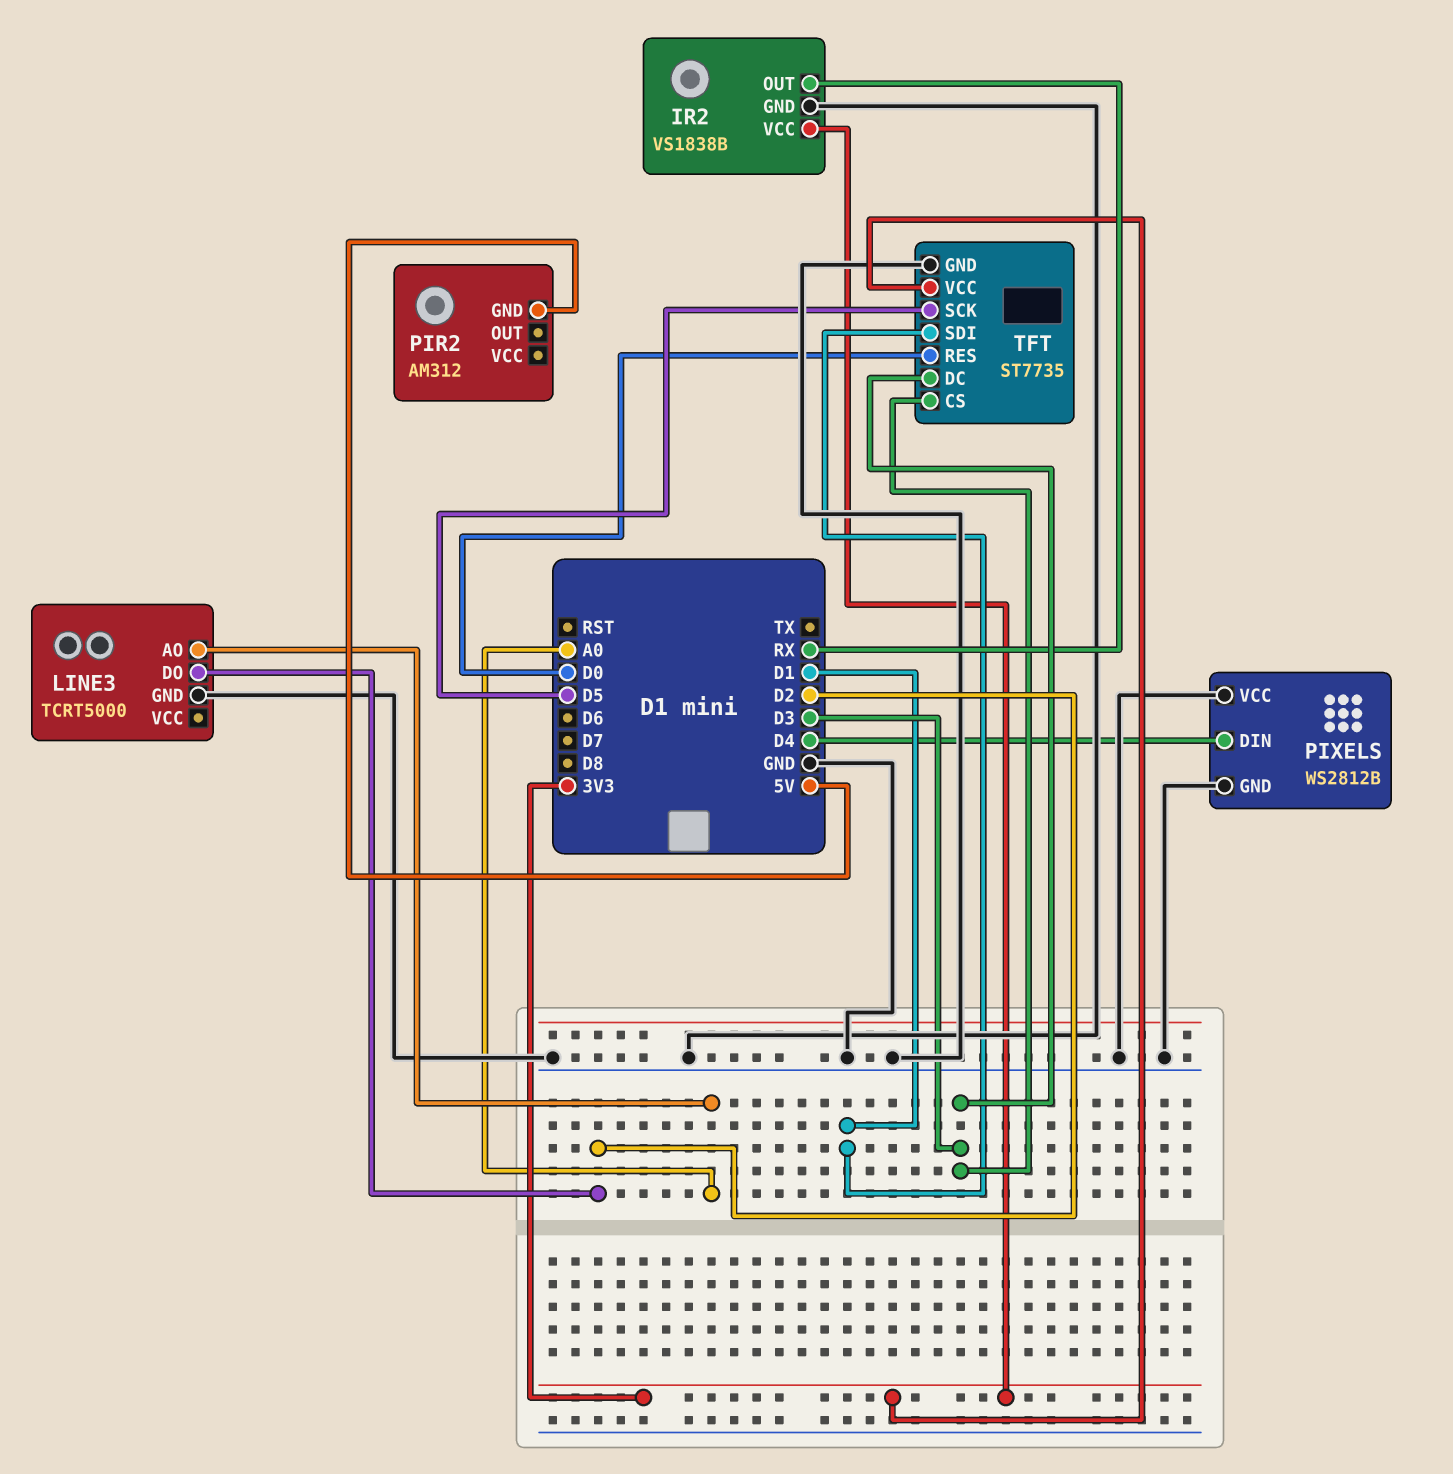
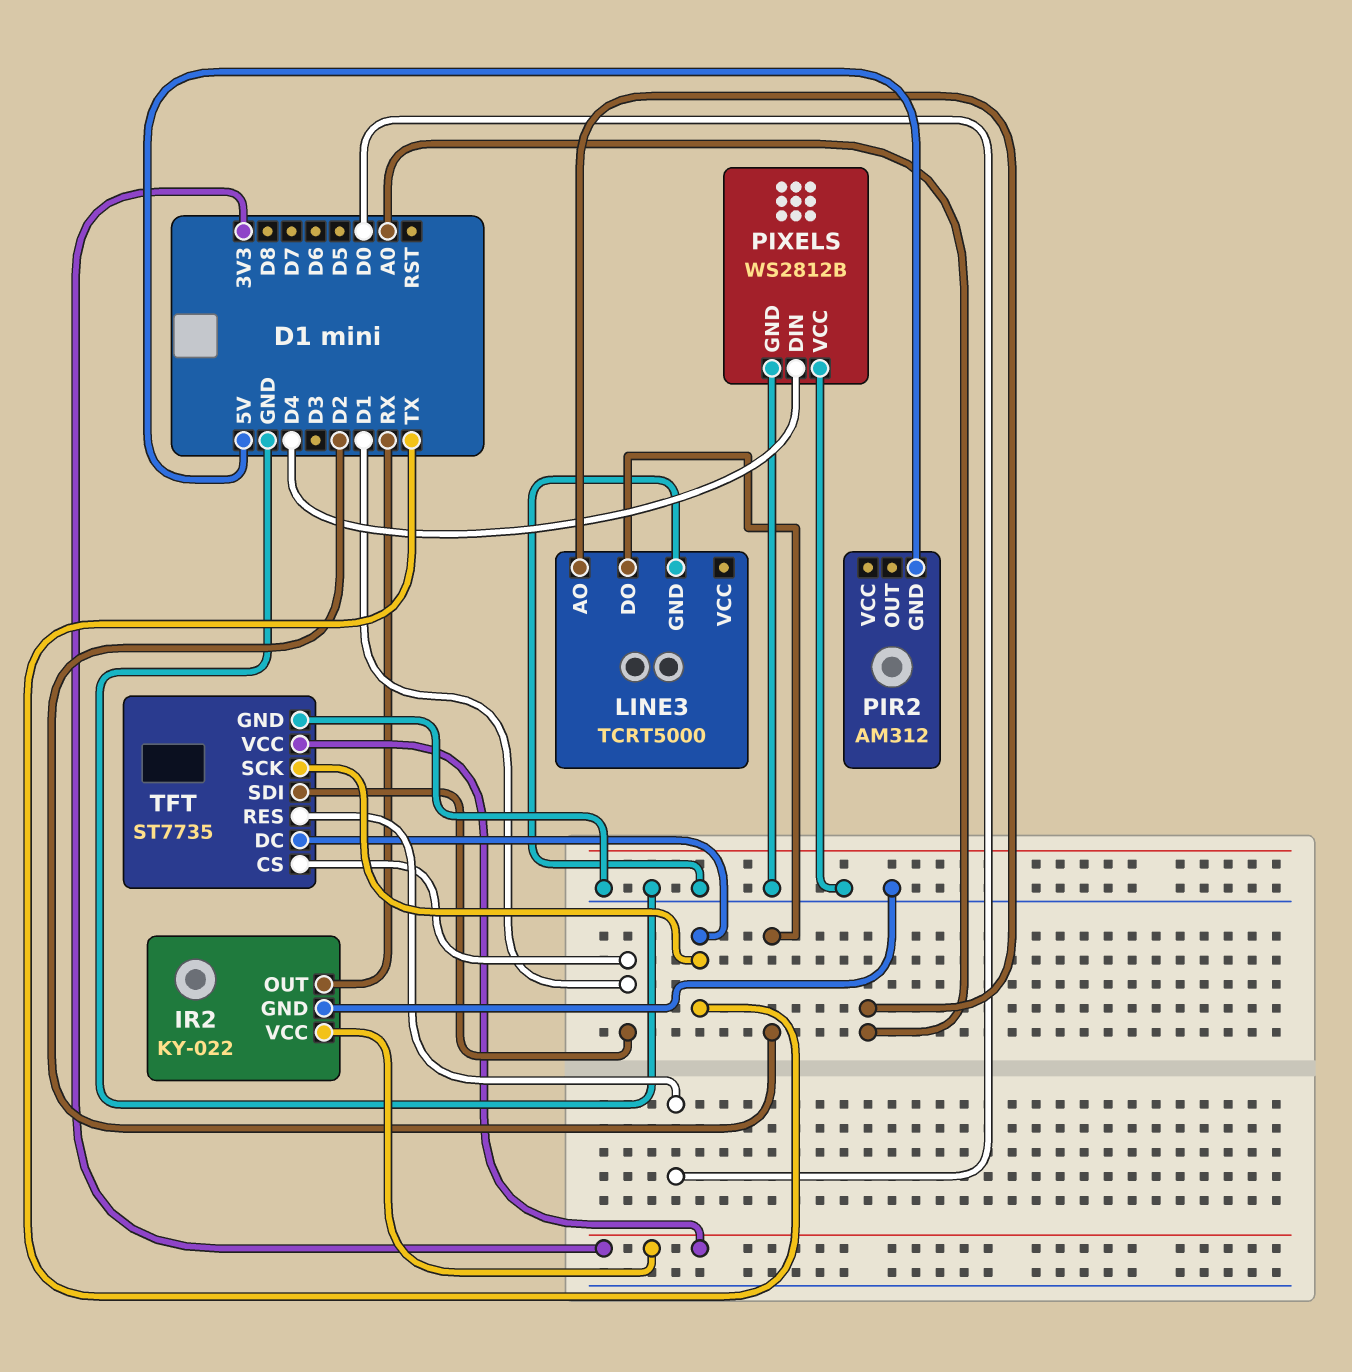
IR2: VS1838B -> KY-022
TFT pin CS: D3 -> D1
TFT pin DC: D3 -> TX
TFT pin SCK: D5 -> TX

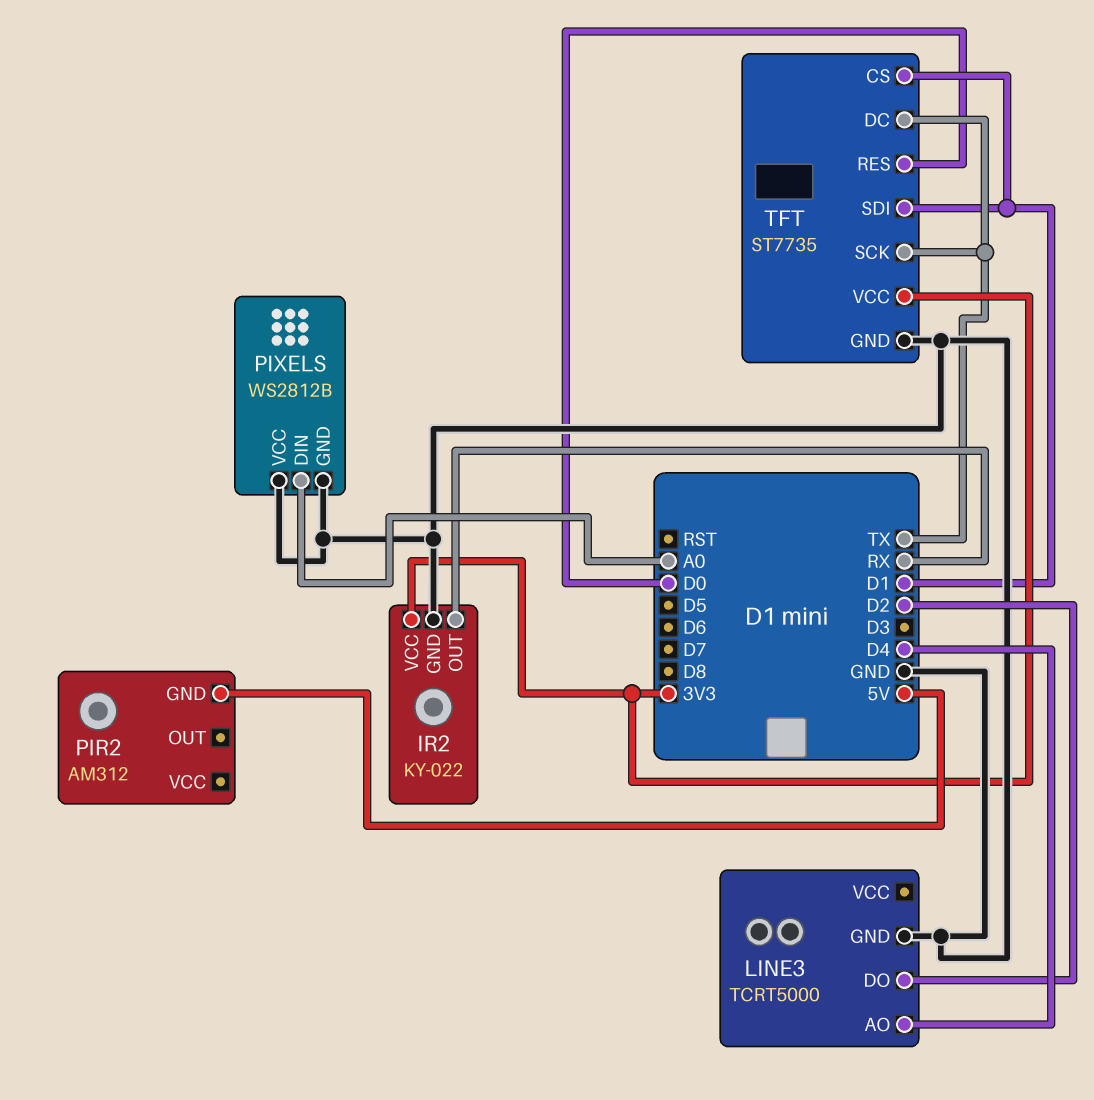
LINE3 pin AO: A0 -> D4
PIXELS pin DIN: D4 -> A0

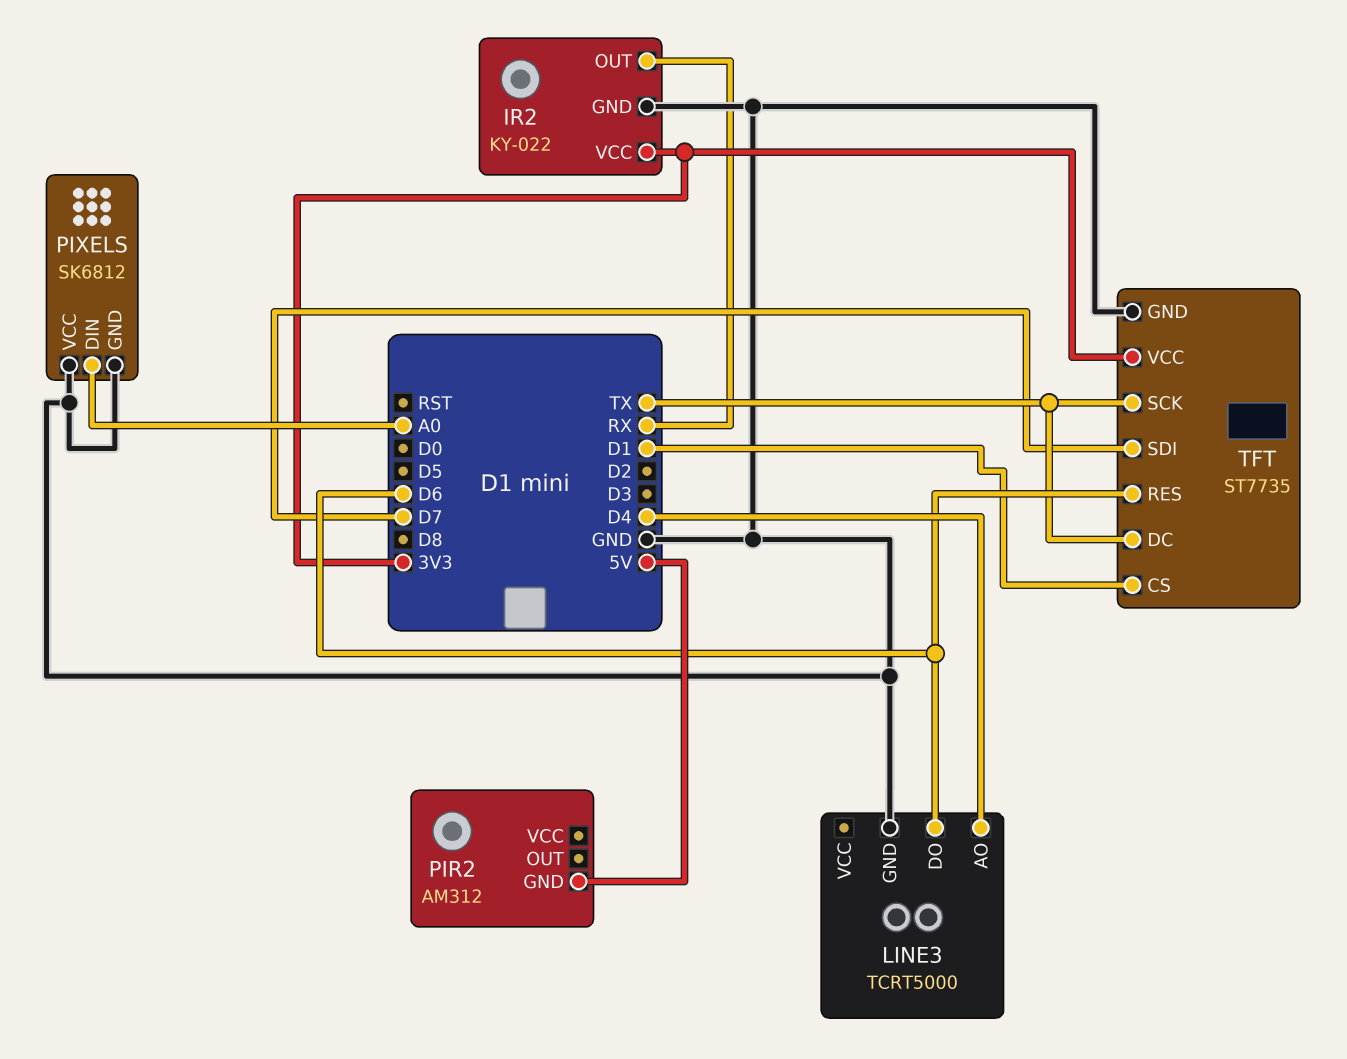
LINE3 pin DO: D2 -> D6
PIXELS: WS2812B -> SK6812
TFT pin RES: D0 -> D6
TFT pin SDI: D1 -> D7

